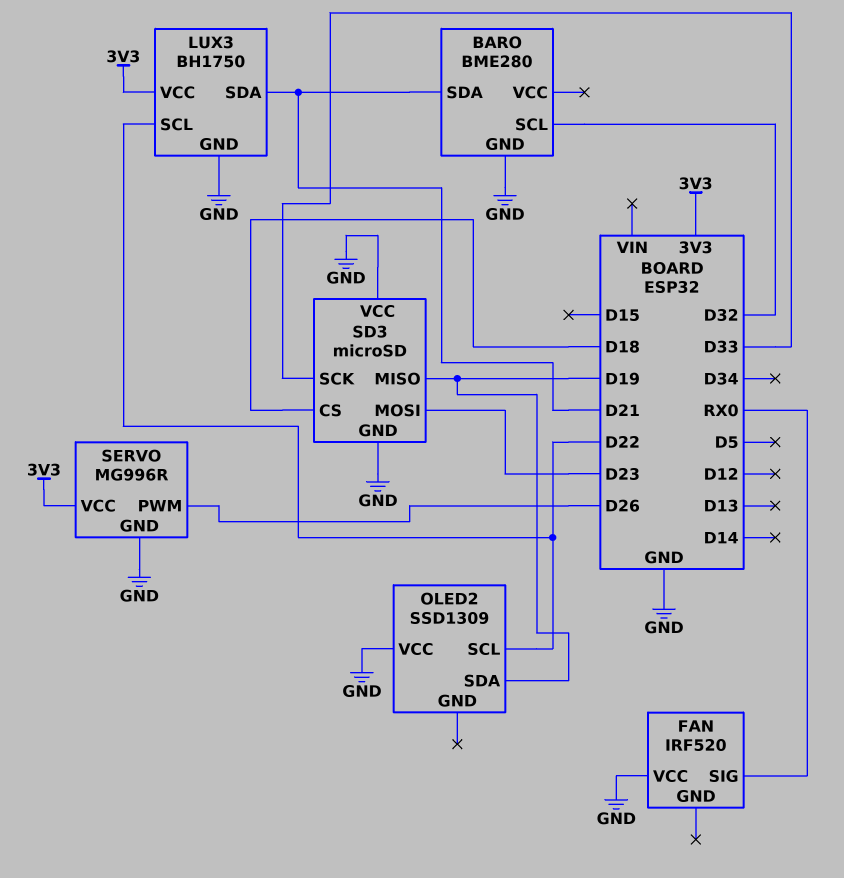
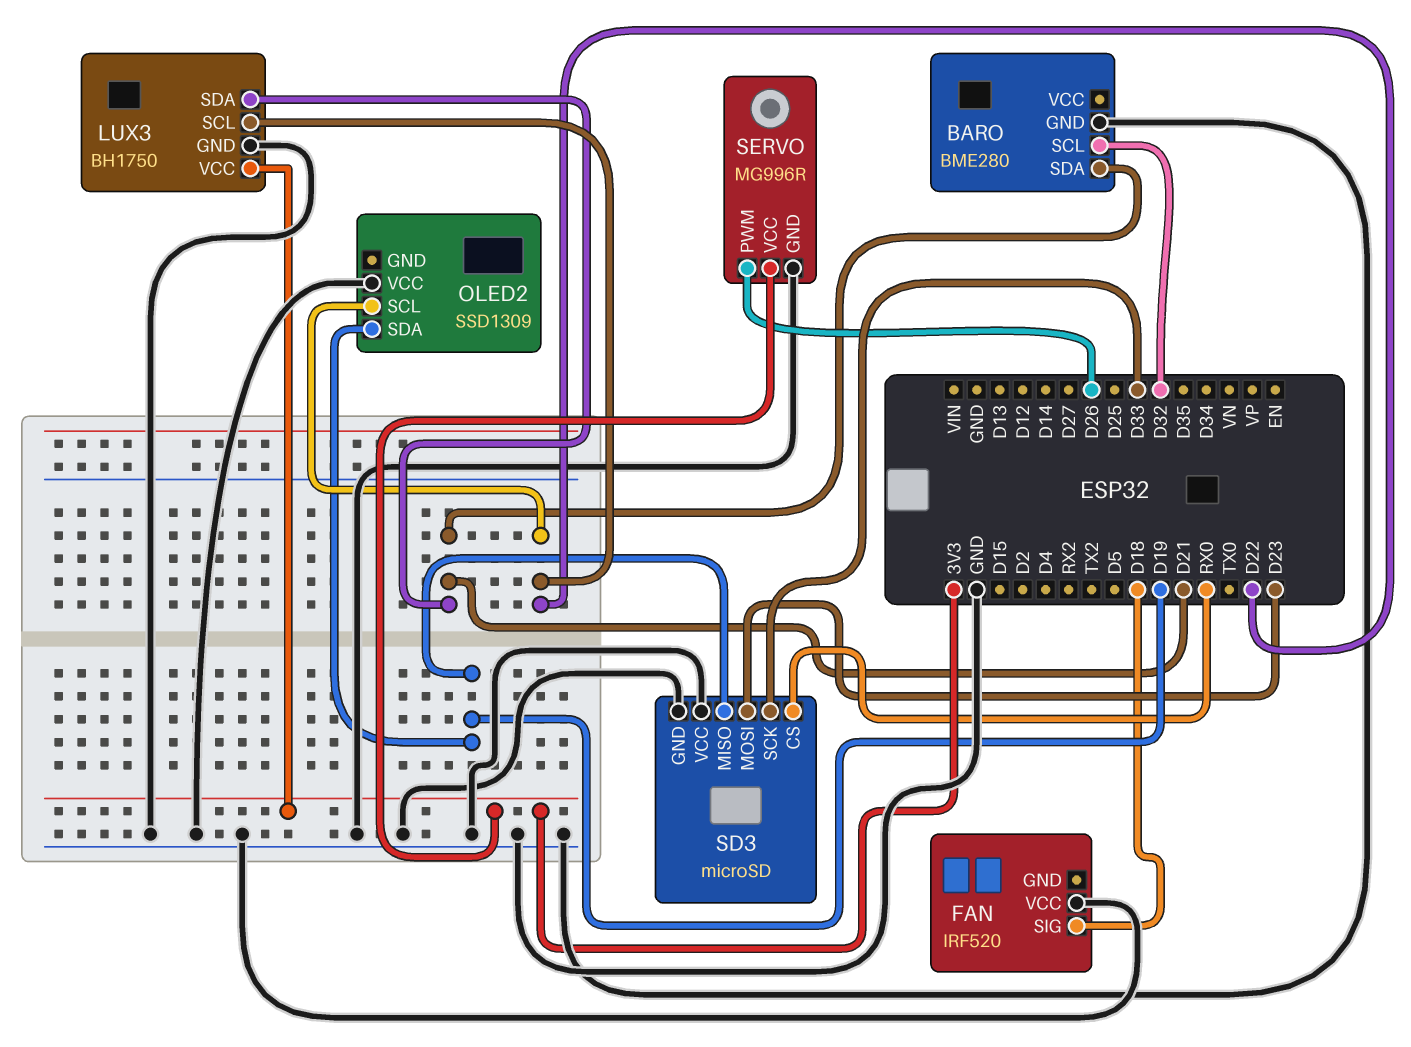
FAN pin SIG: RX0 -> D18
SD3 pin CS: D18 -> RX0

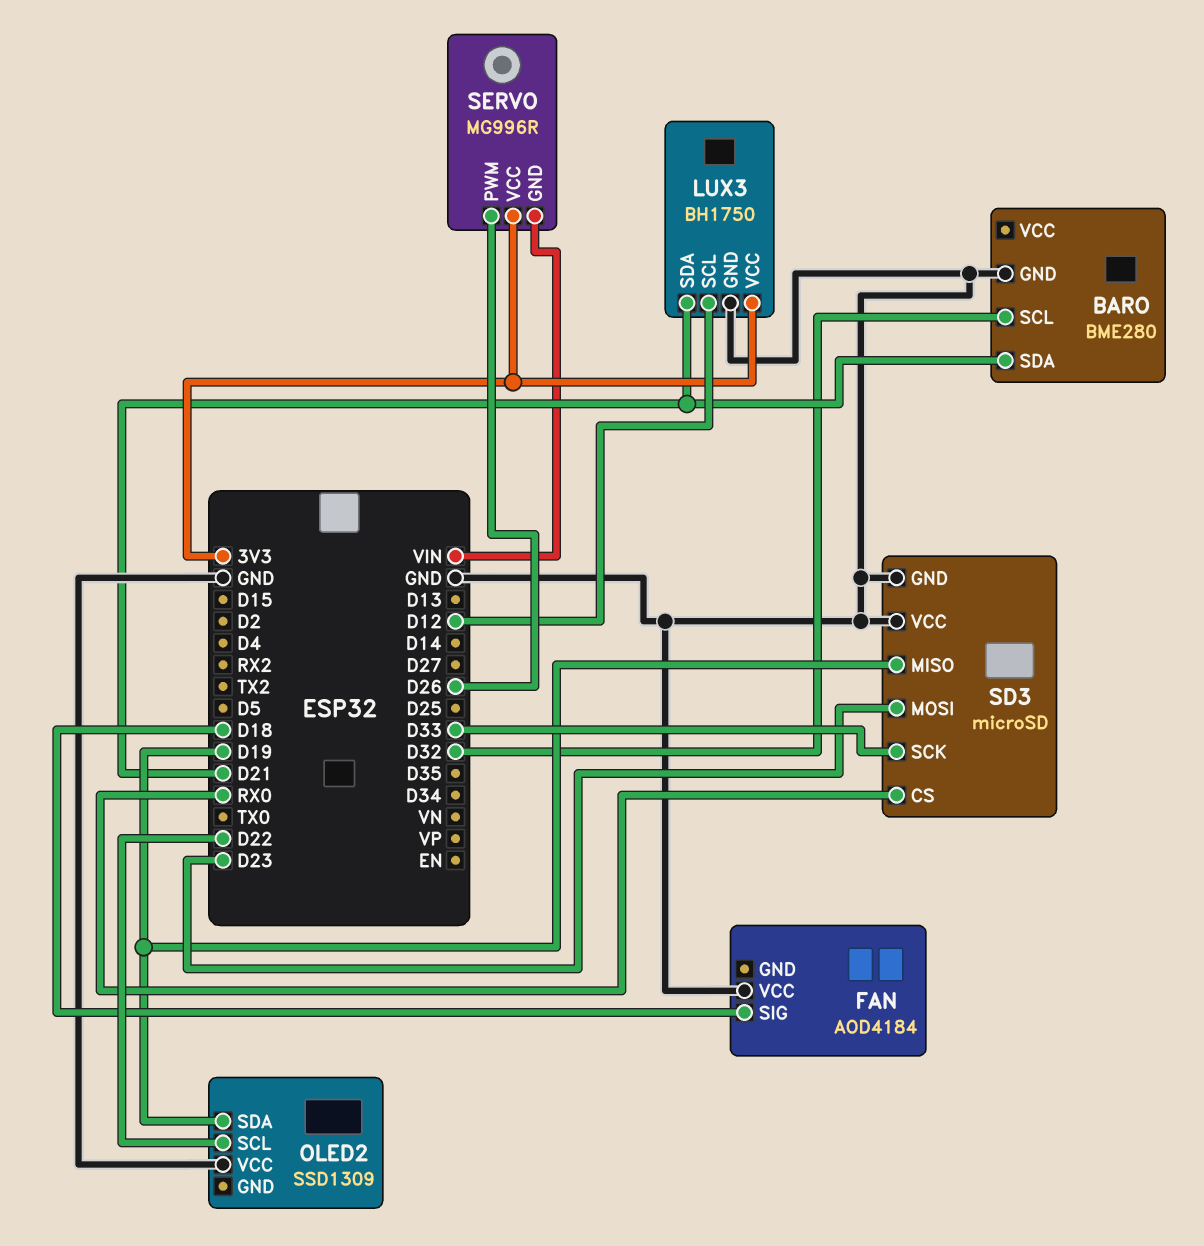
FAN: IRF520 -> AOD4184
LUX3 pin SCL: D22 -> D12
SERVO pin GND: GND -> VIN

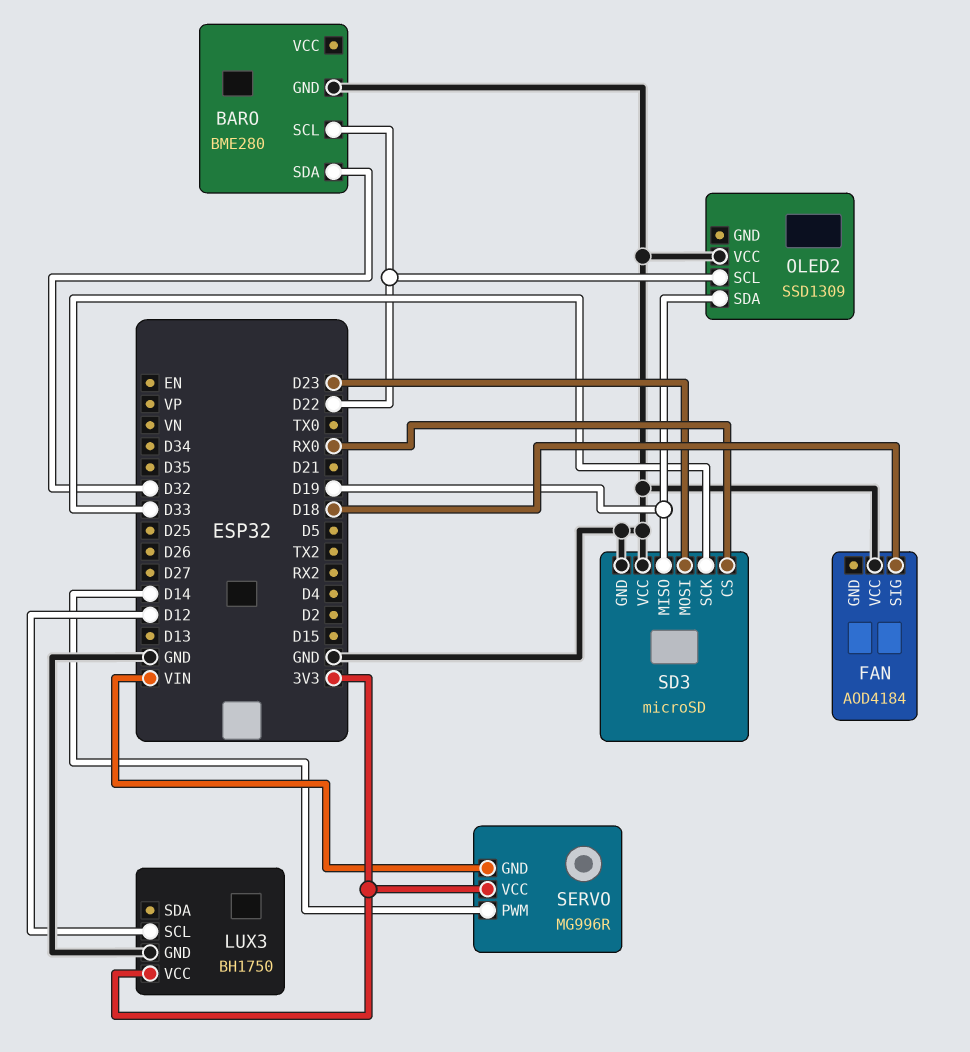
BARO pin SCL: D32 -> D22
BARO pin SDA: D21 -> D32
LUX3 pin SDA: D21 -> none
SERVO pin PWM: D26 -> D14

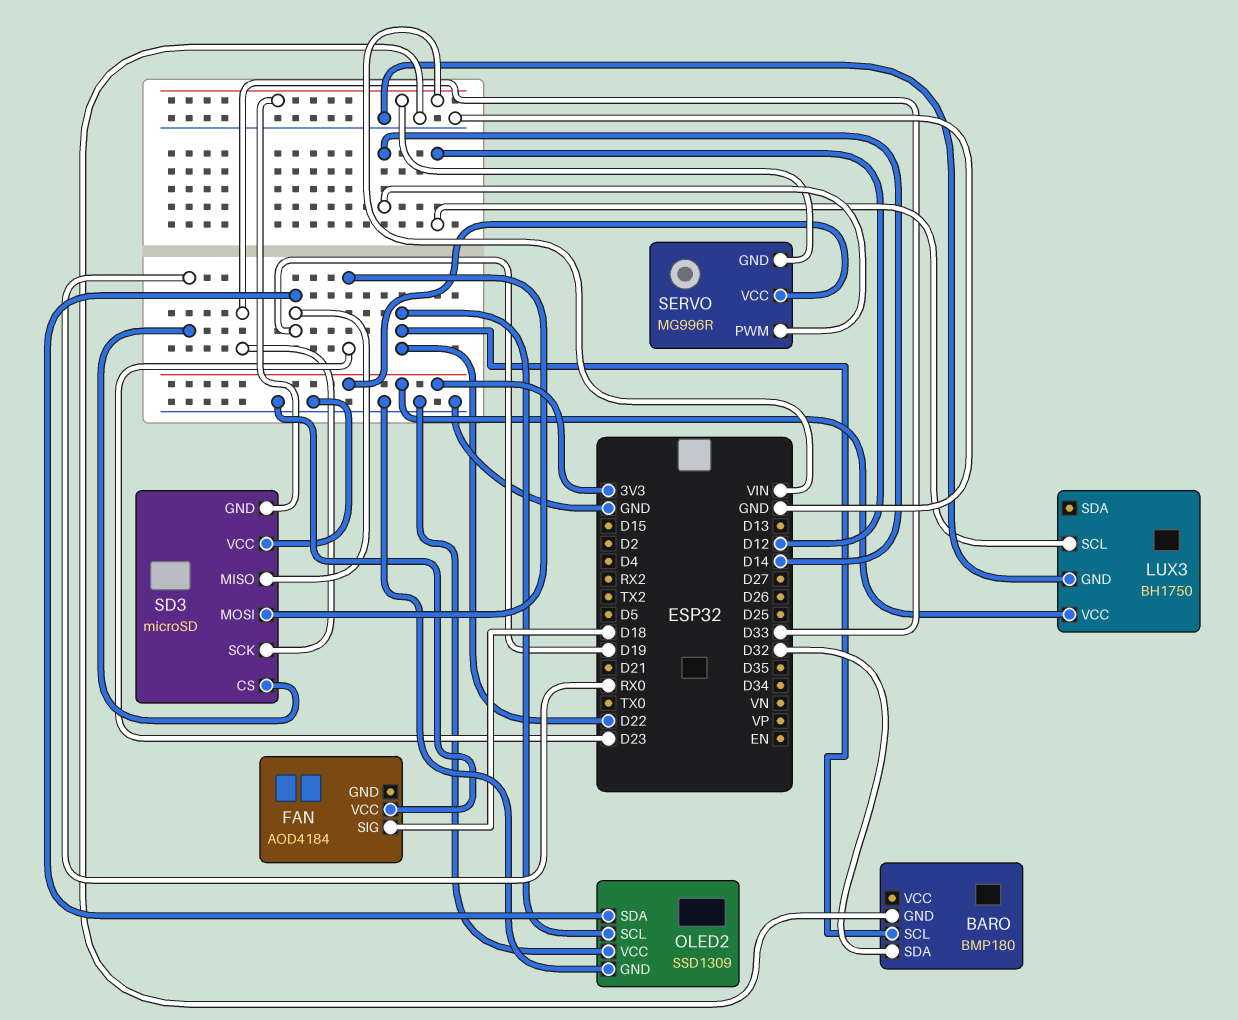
BARO: BME280 -> BMP180
OLED2 pin GND: none -> GND
SD3 pin GND: GND -> VIN

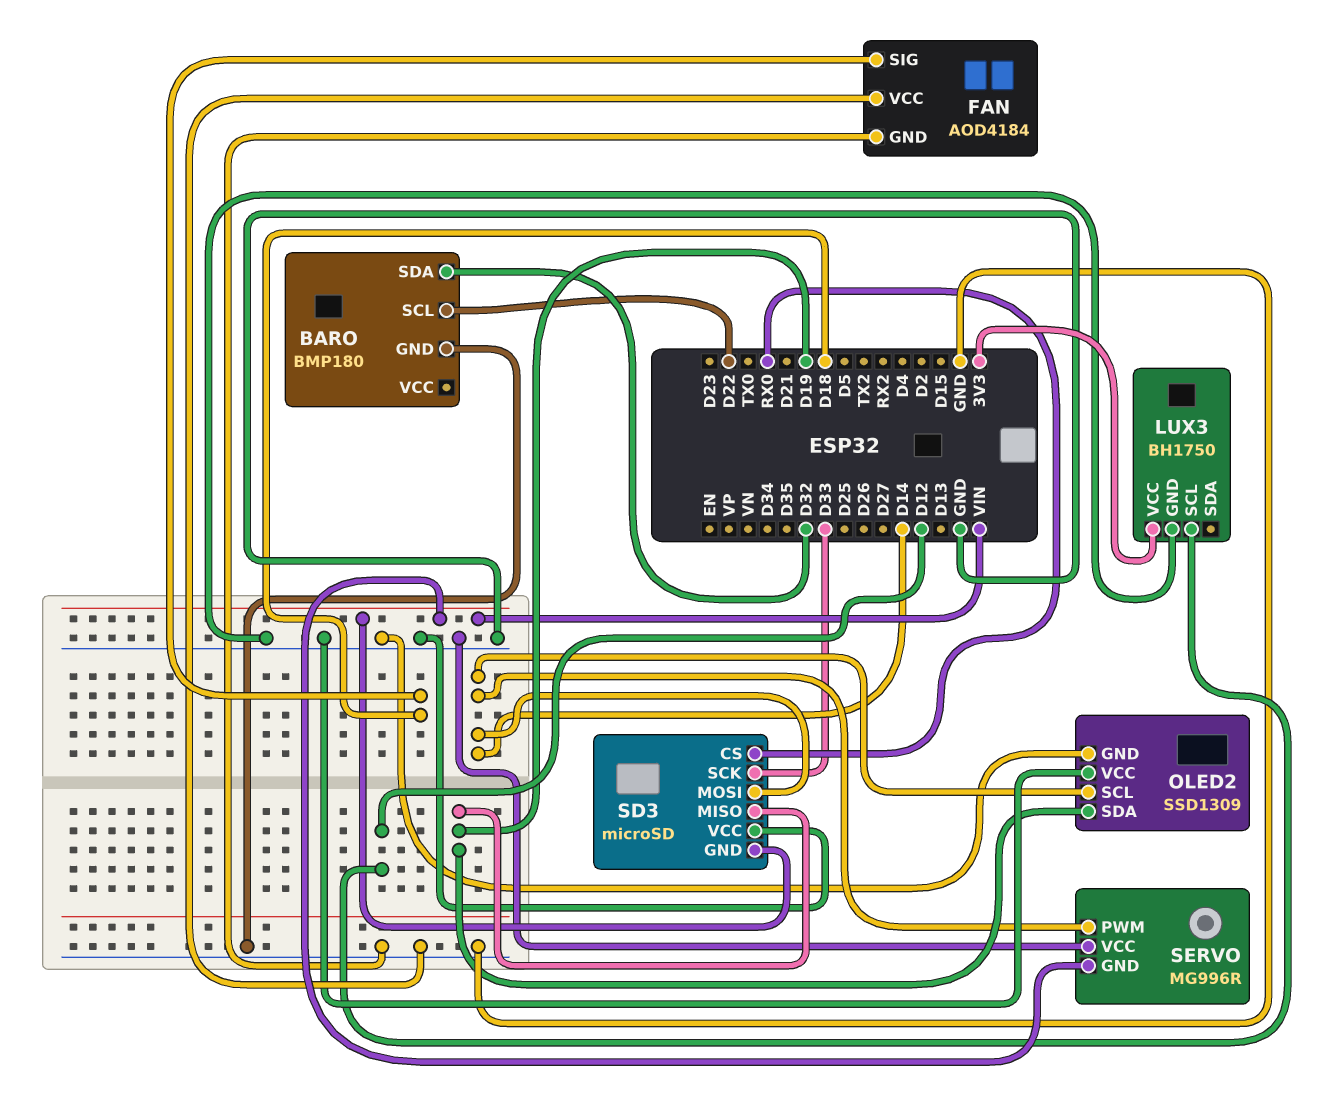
FAN pin GND: none -> GND
OLED2 pin SCL: D22 -> D14
SD3 pin MOSI: D23 -> D14
SERVO pin VCC: 3V3 -> GND

